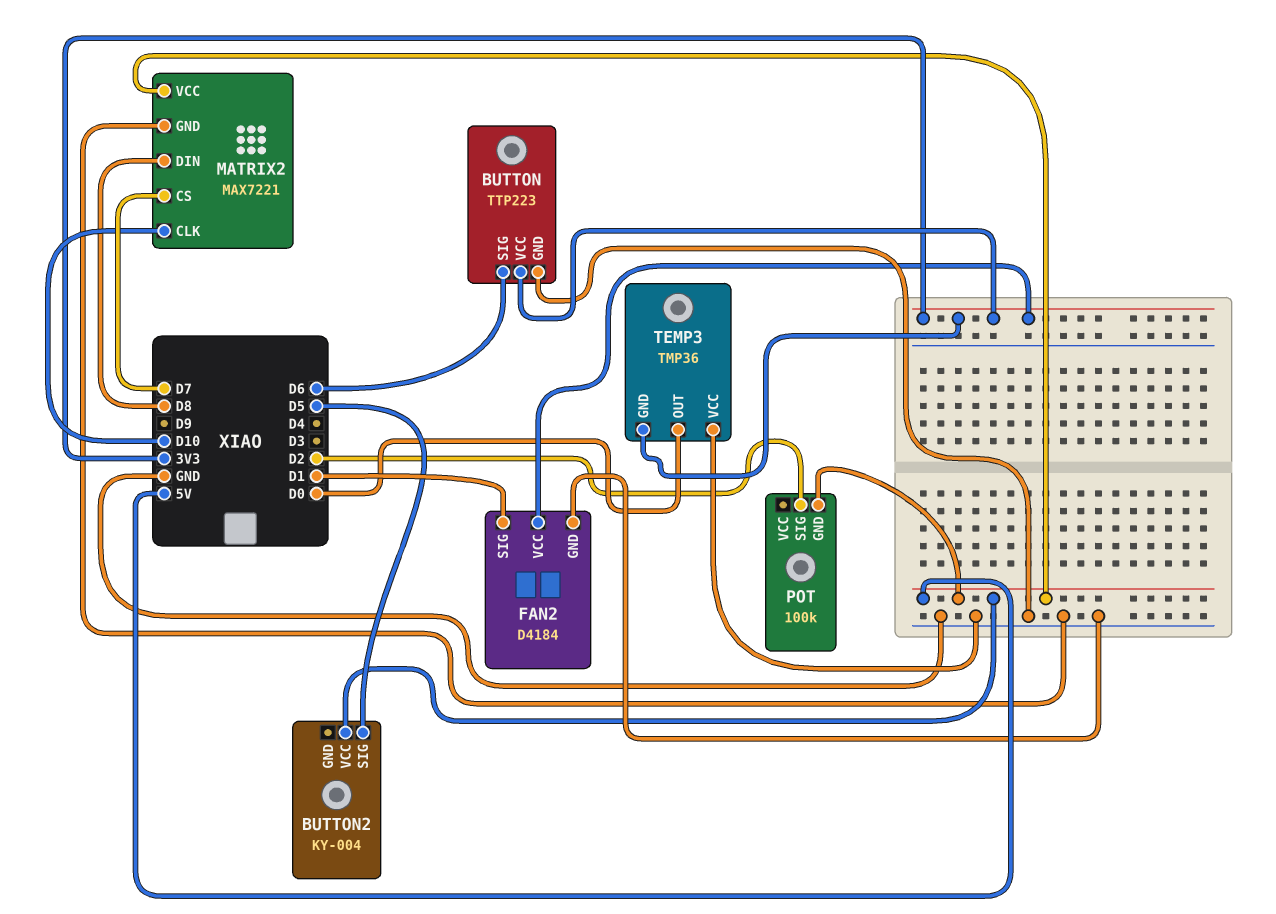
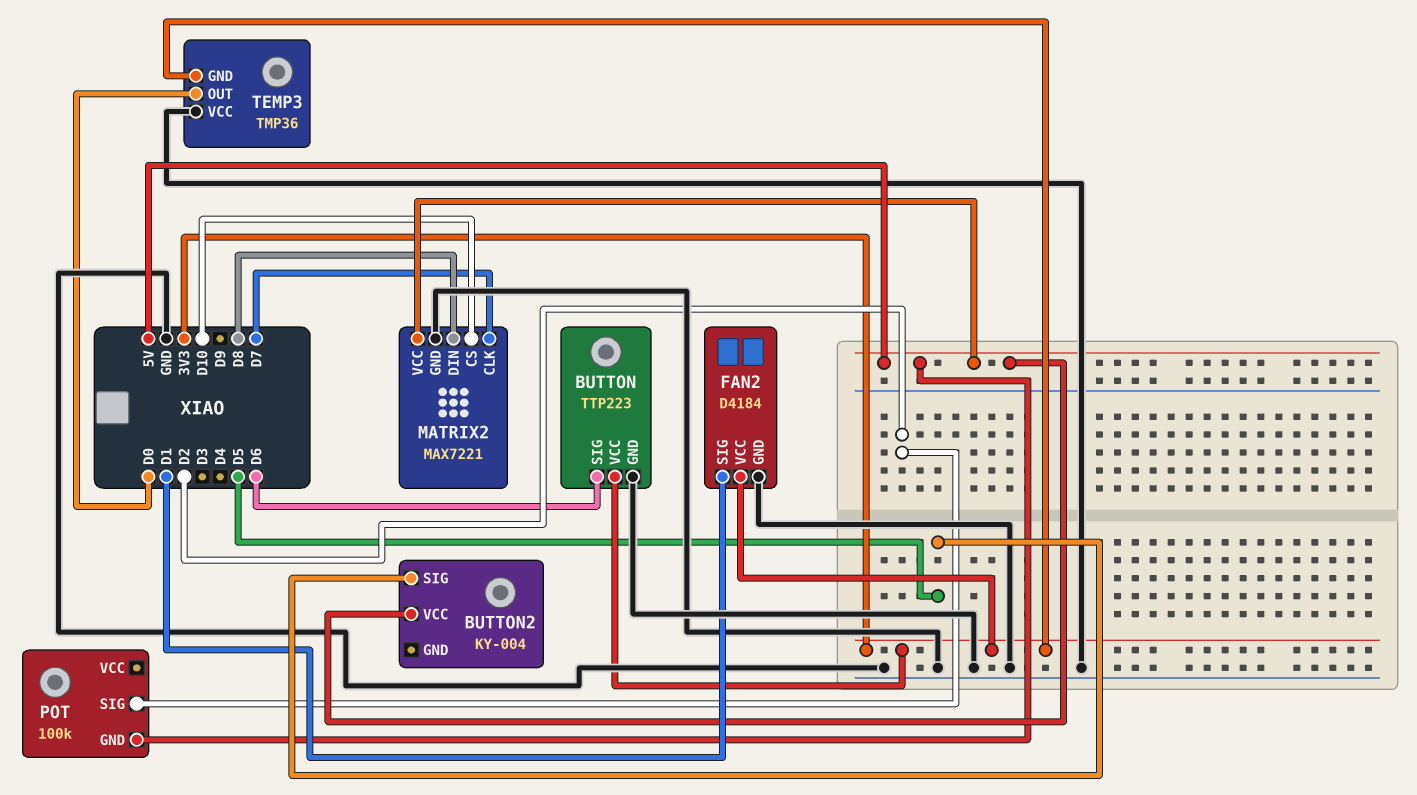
MATRIX2 pin CLK: D10 -> D7
MATRIX2 pin CS: D7 -> D10

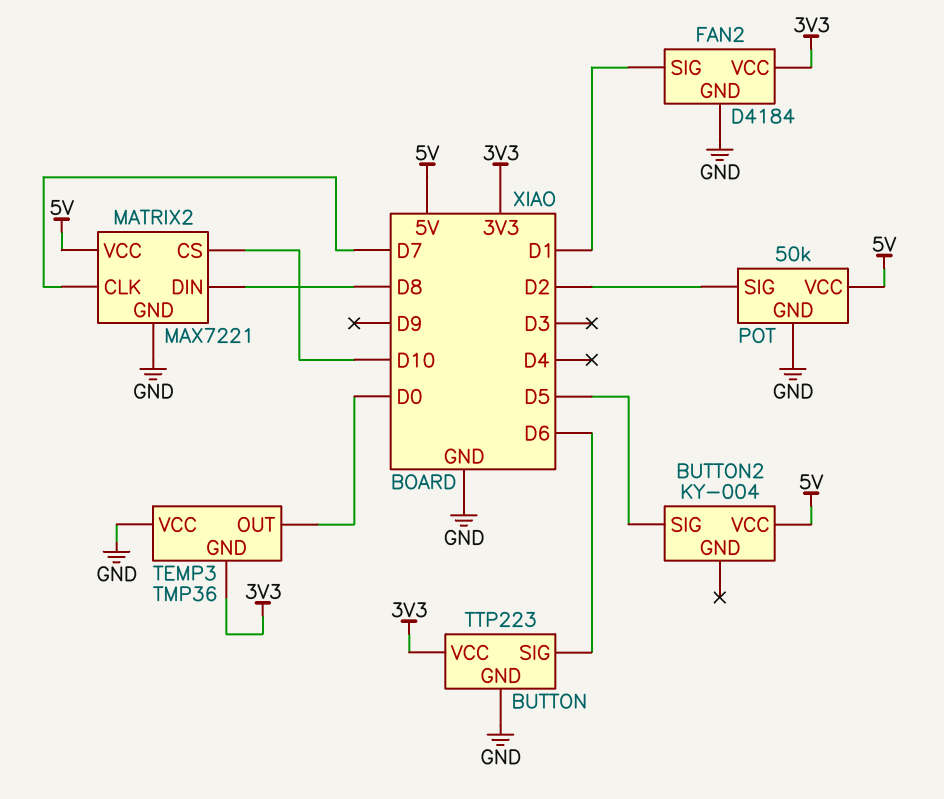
POT: 100k -> 50k
POT pin GND: 5V -> GND
POT pin VCC: none -> 5V

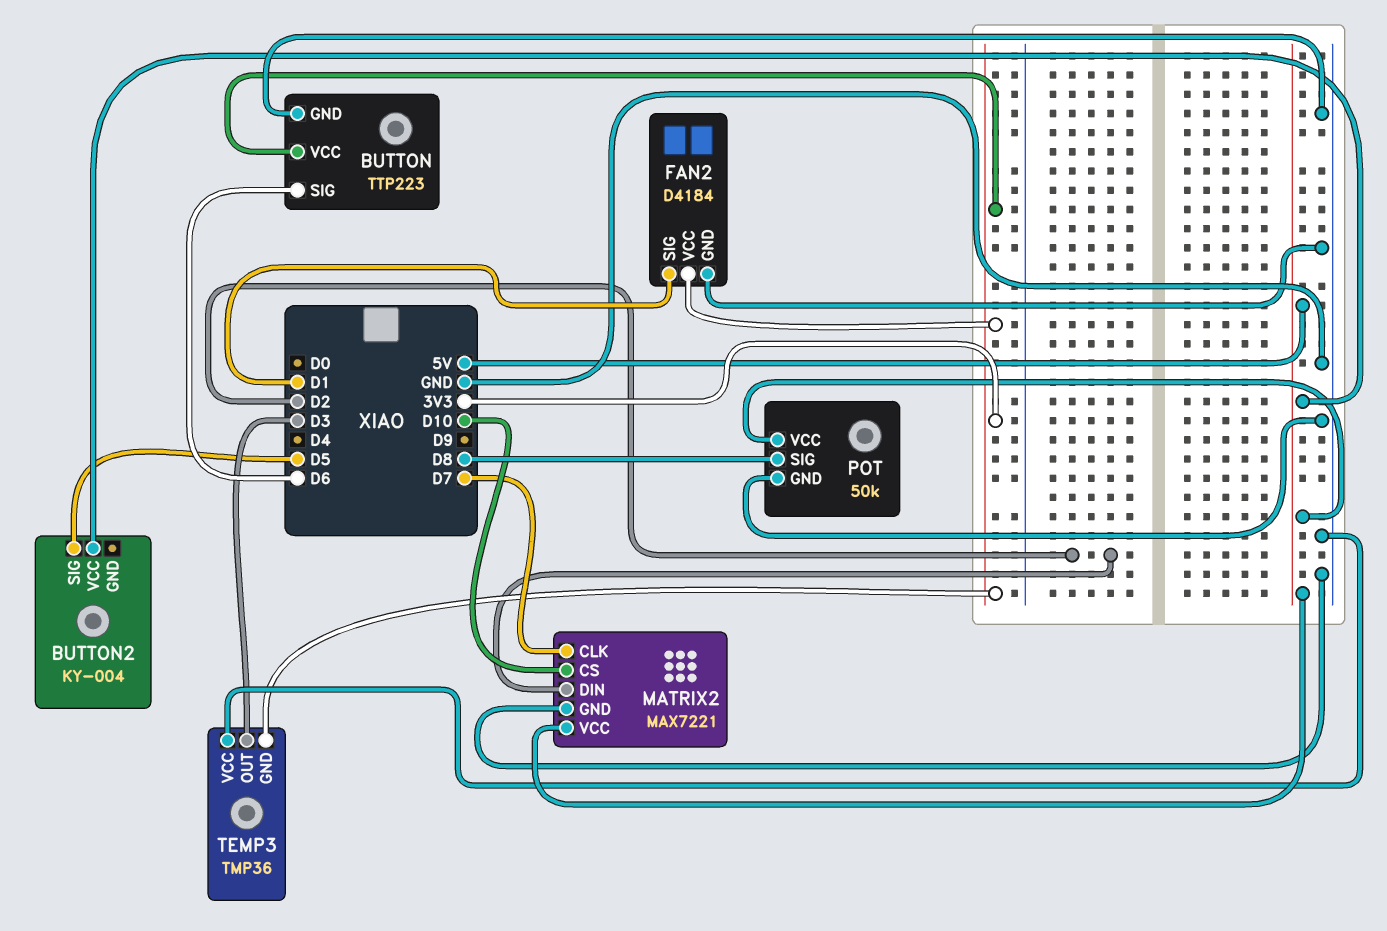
MATRIX2 pin DIN: D8 -> D2
POT pin SIG: D2 -> D8
TEMP3 pin OUT: D0 -> D3

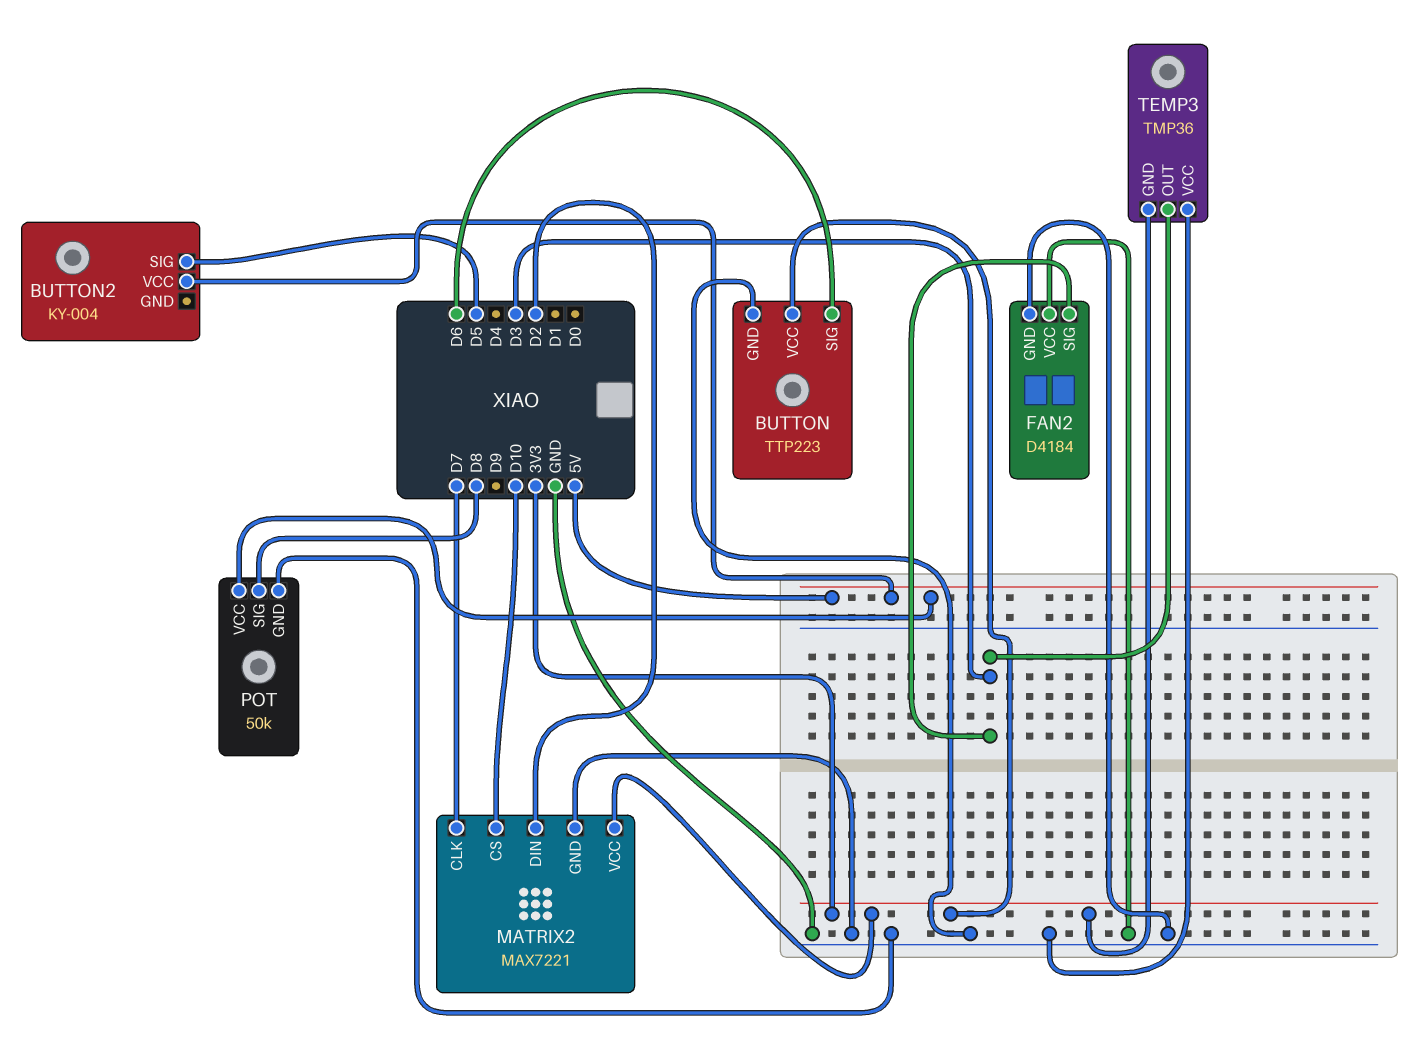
FAN2 pin SIG: D1 -> D3
FAN2 pin VCC: 3V3 -> GND
MATRIX2 pin VCC: 5V -> 3V3

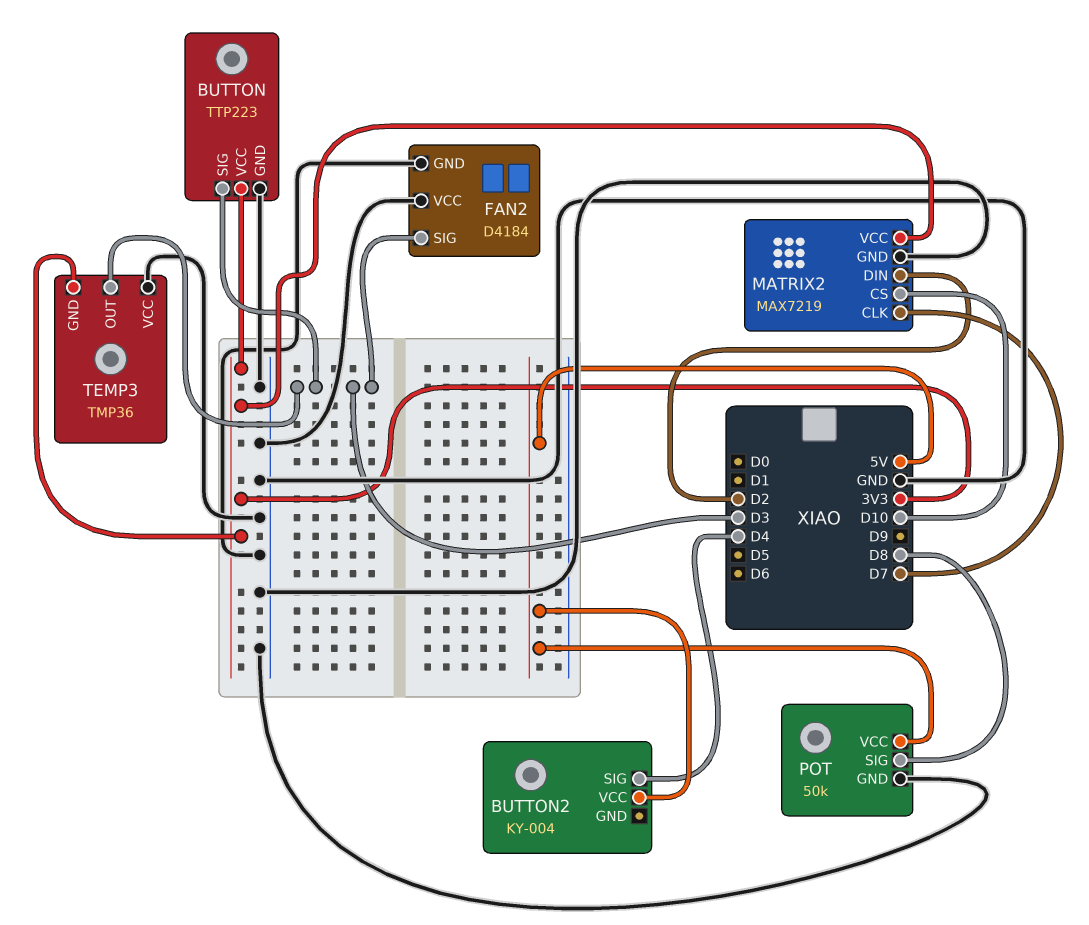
BUTTON pin SIG: D6 -> D3
BUTTON2 pin SIG: D5 -> D4
MATRIX2: MAX7221 -> MAX7219

